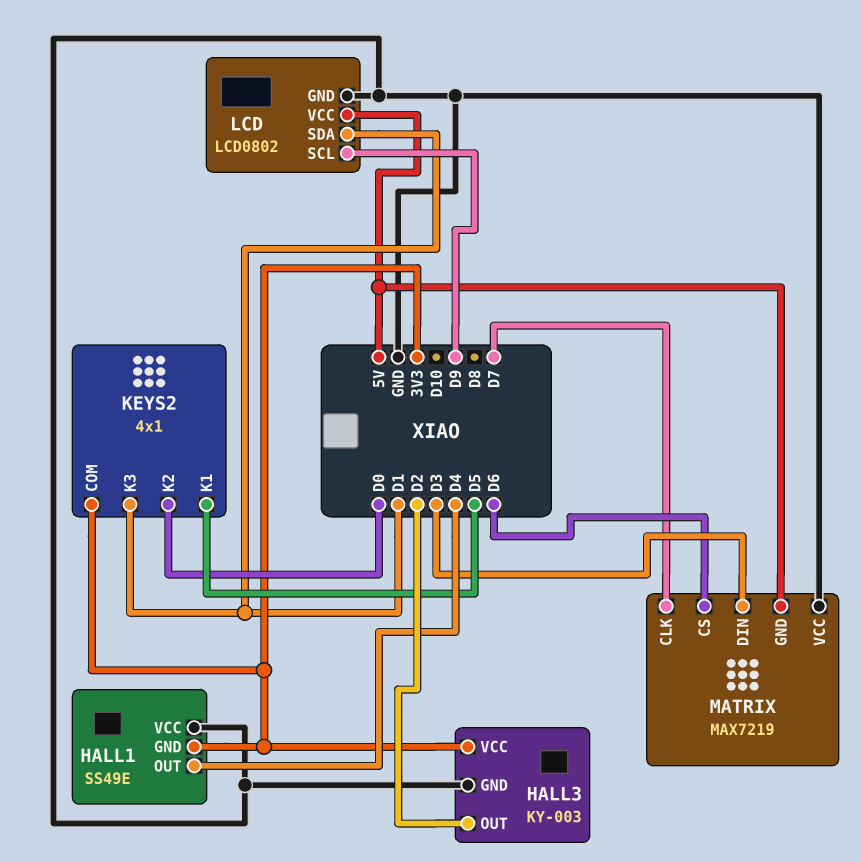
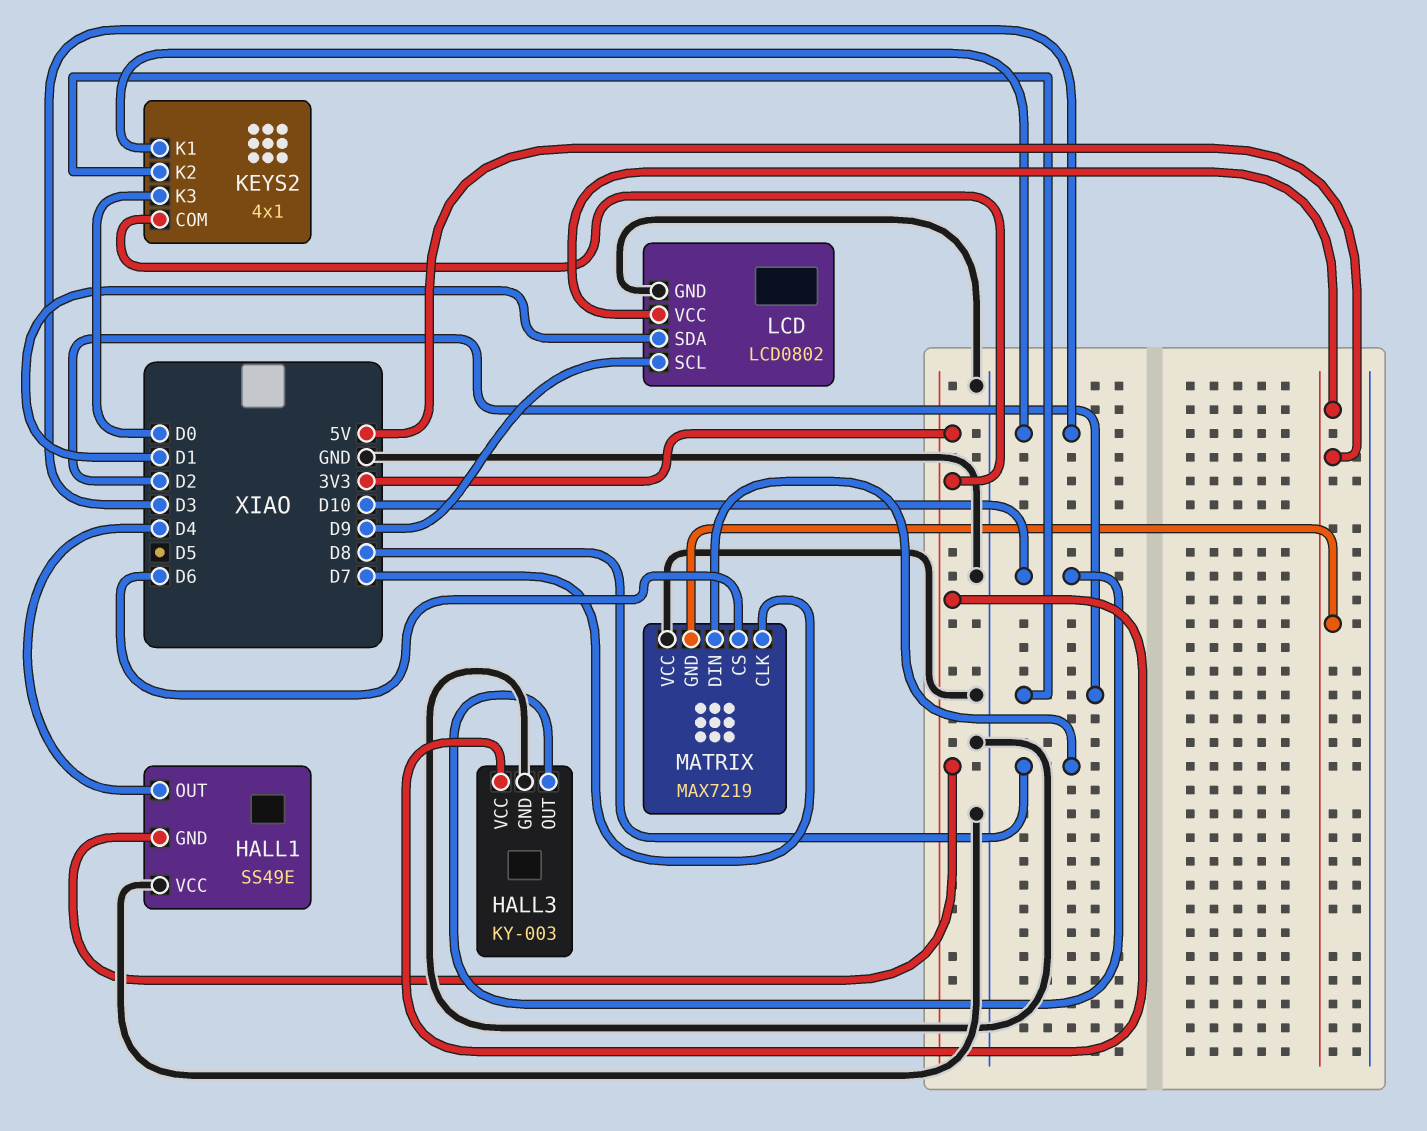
HALL3 pin OUT: D2 -> D10
KEYS2 pin K1: D5 -> D3
KEYS2 pin K2: D0 -> D2
KEYS2 pin K3: D1 -> D0
MATRIX pin DIN: D3 -> D8

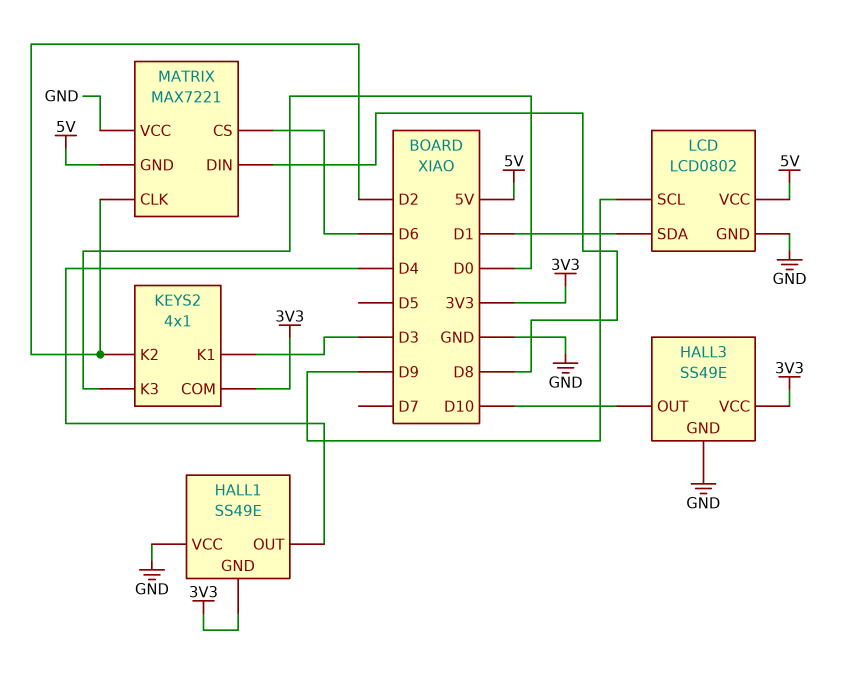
HALL3: KY-003 -> SS49E
MATRIX: MAX7219 -> MAX7221
MATRIX pin CLK: D7 -> D2

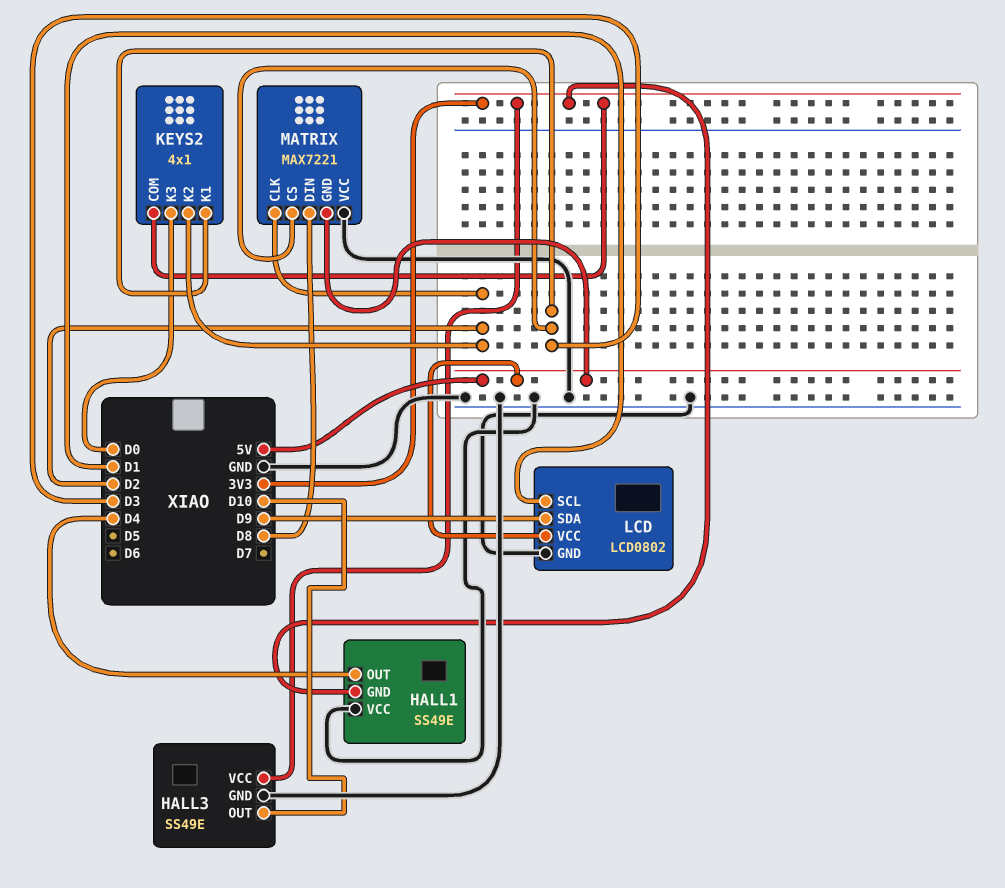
LCD pin SCL: D9 -> D1
LCD pin SDA: D1 -> D9
MATRIX pin CS: D6 -> D3

